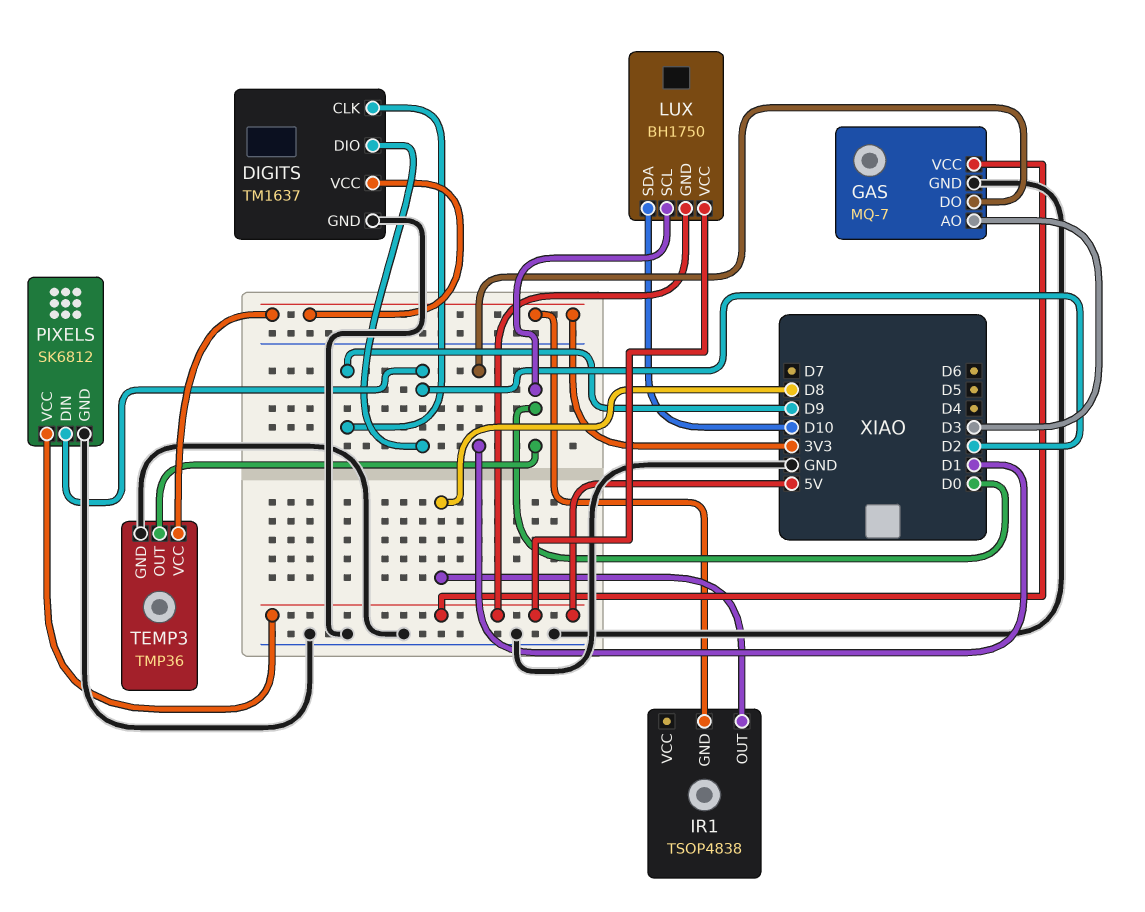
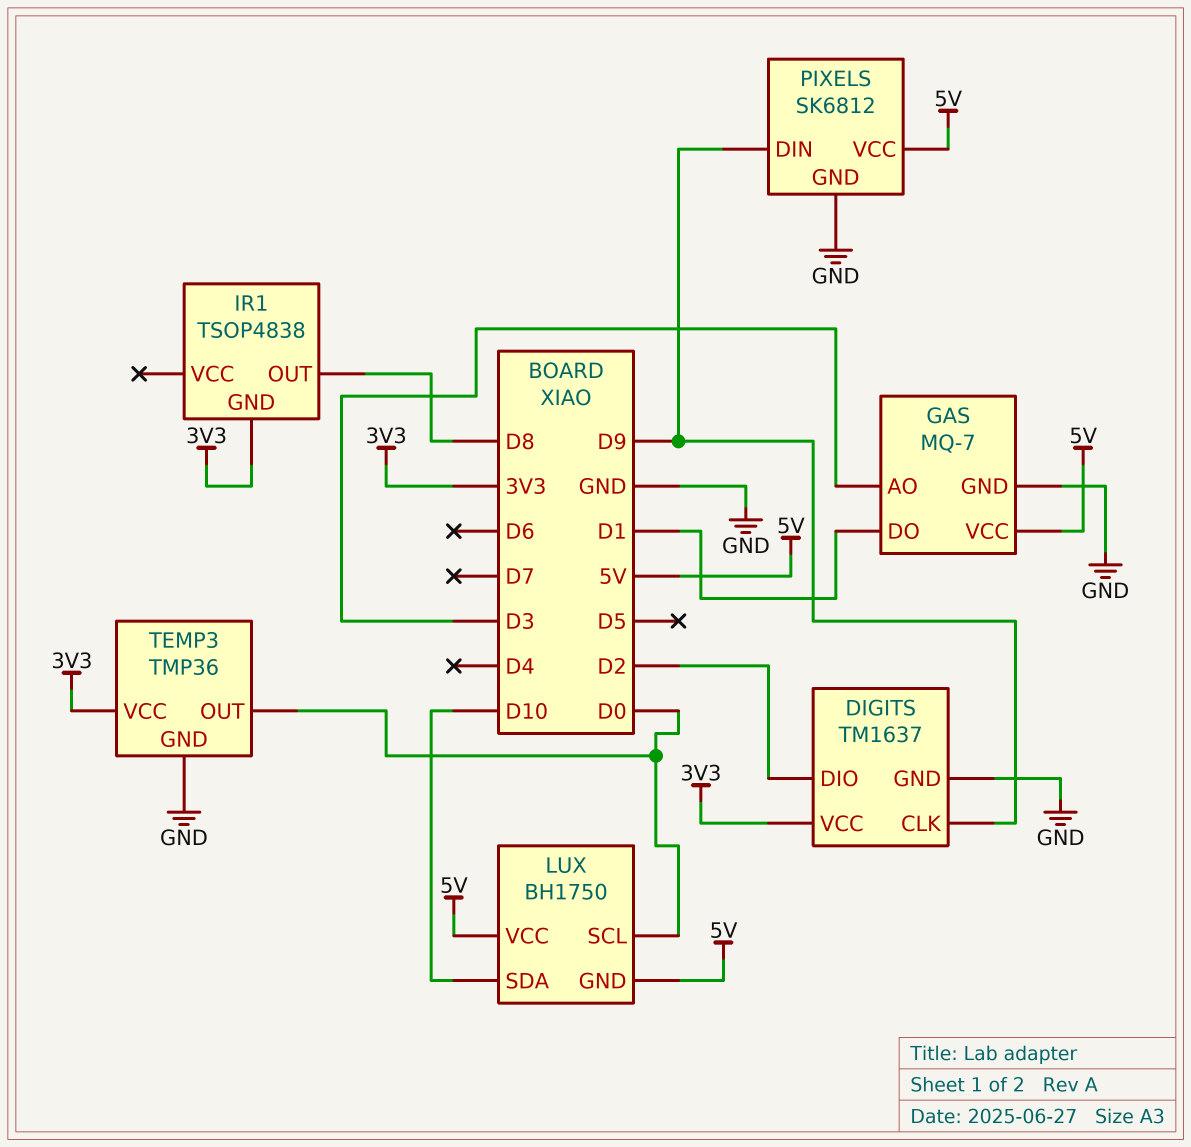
PIXELS pin DIN: D2 -> D9

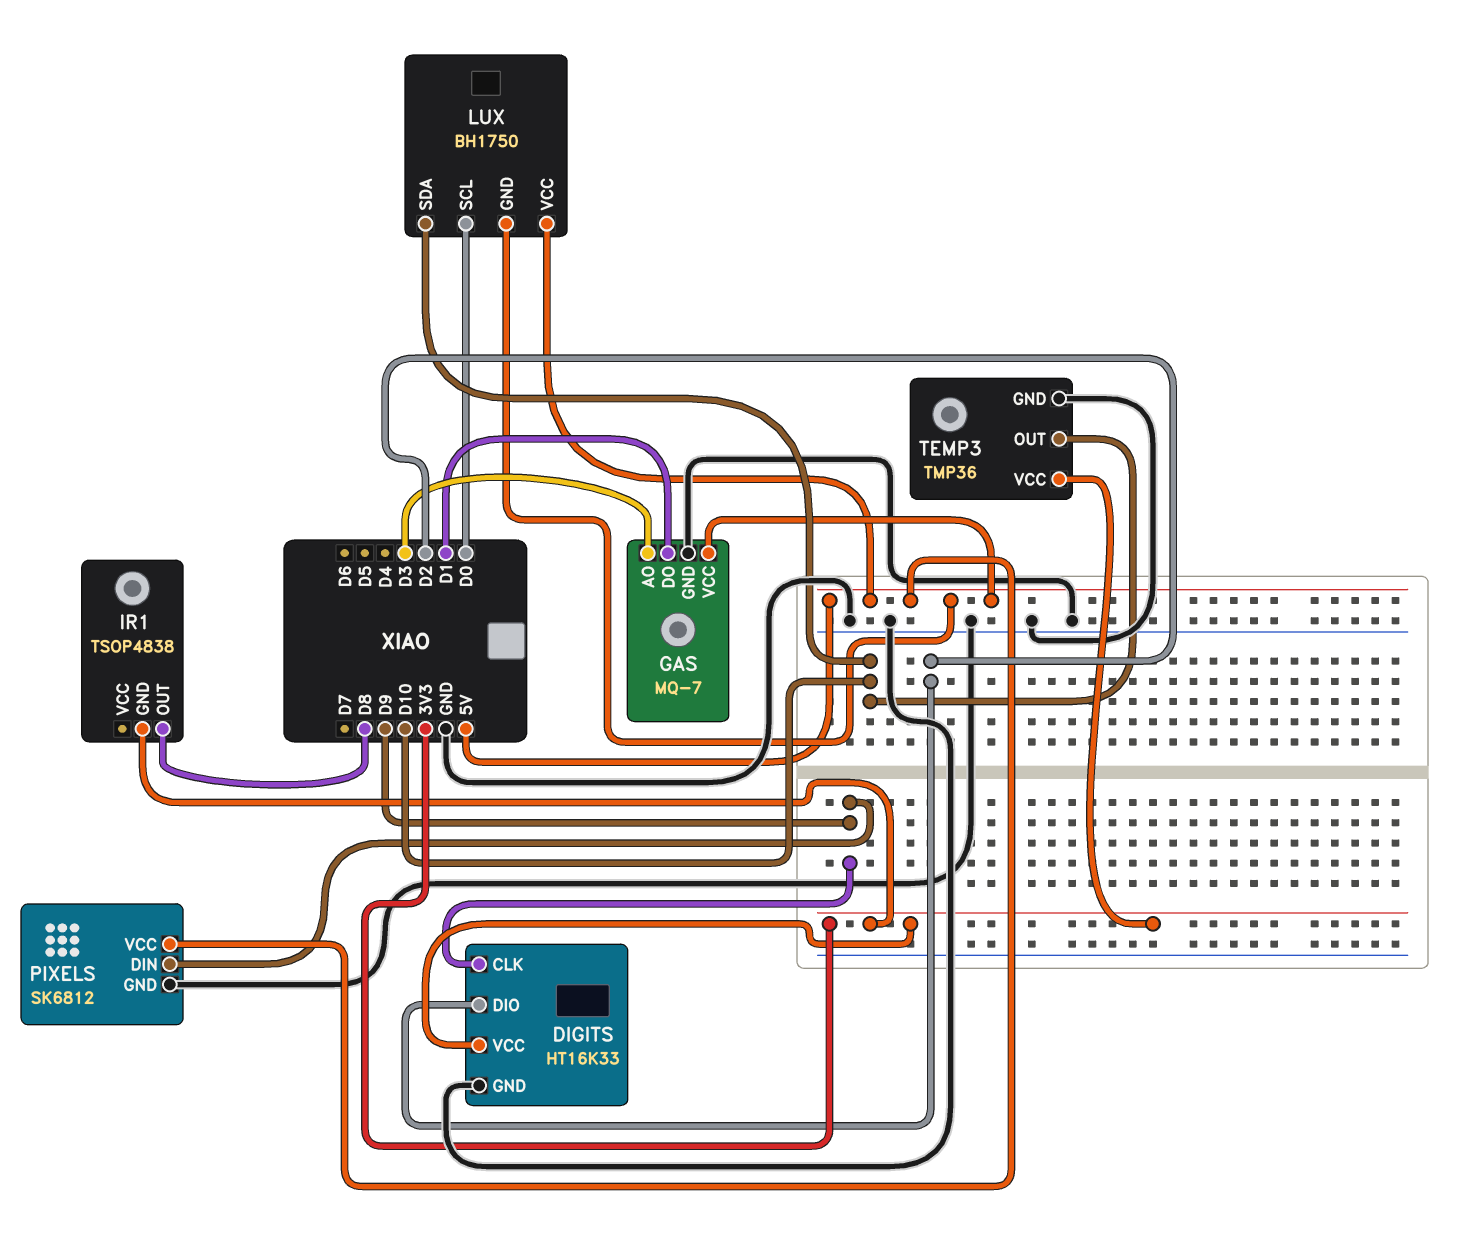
DIGITS: TM1637 -> HT16K33
TEMP3 pin OUT: D0 -> D10

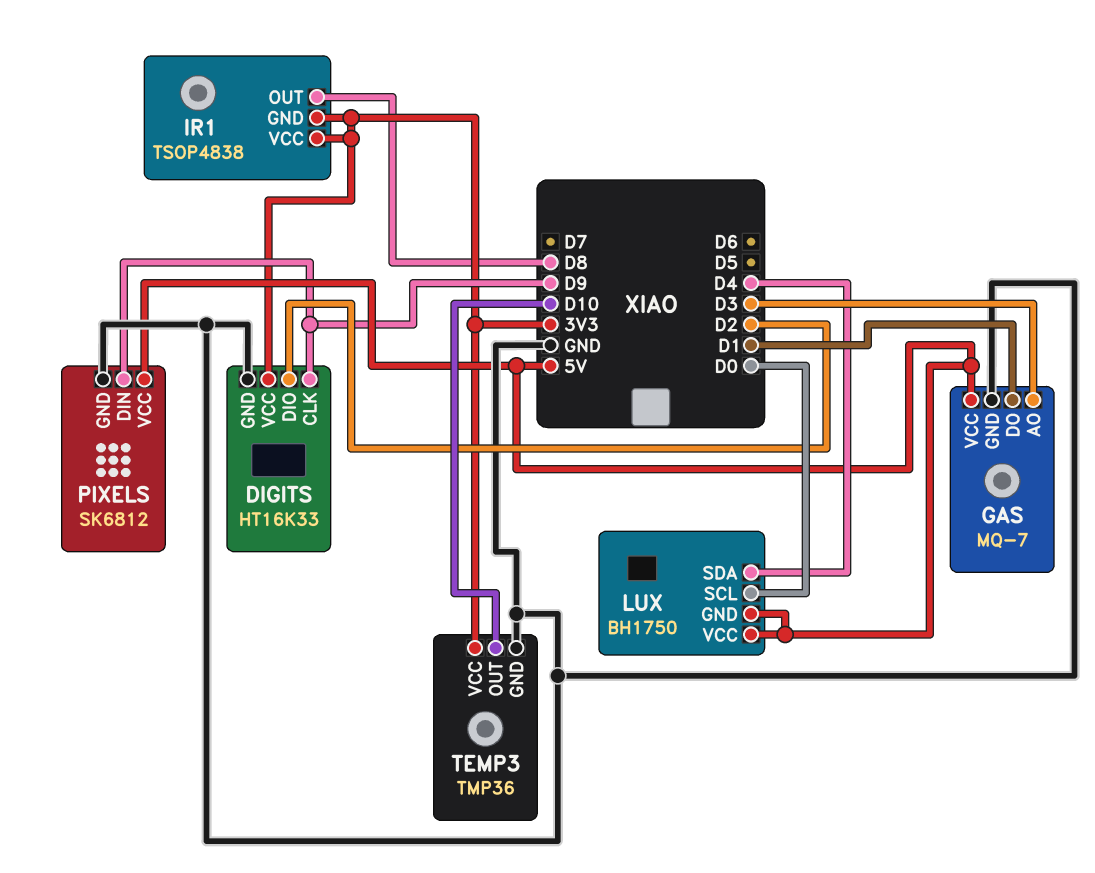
IR1 pin VCC: none -> 3V3
LUX pin SDA: D10 -> D4

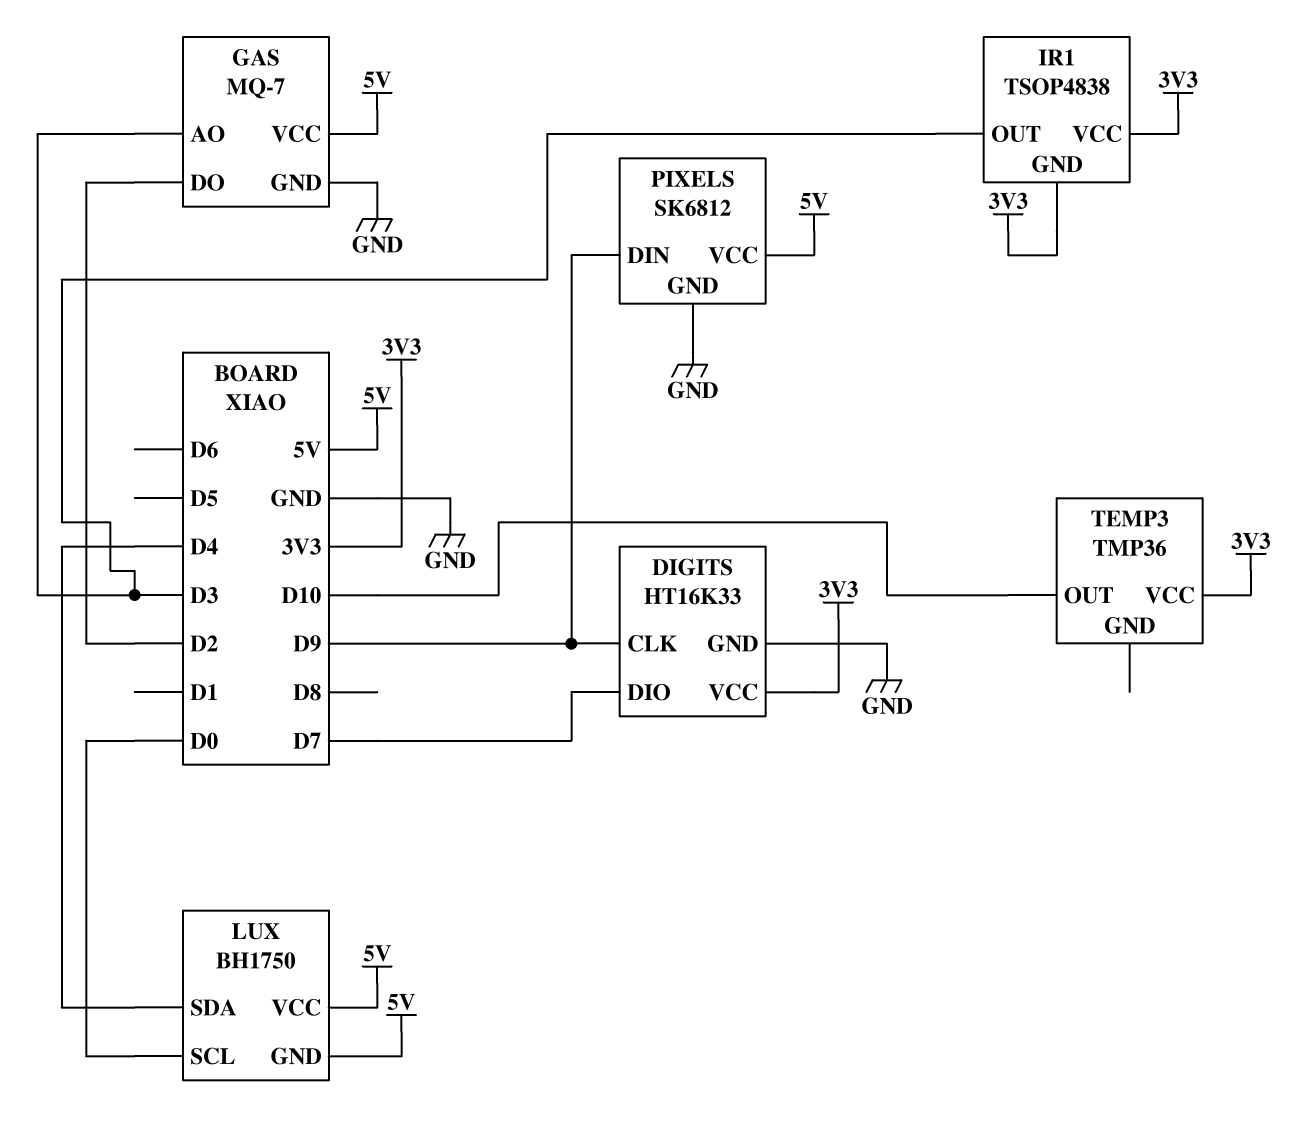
DIGITS pin DIO: D2 -> D7
GAS pin DO: D1 -> D2
IR1 pin OUT: D8 -> D3
TEMP3 pin GND: GND -> none

